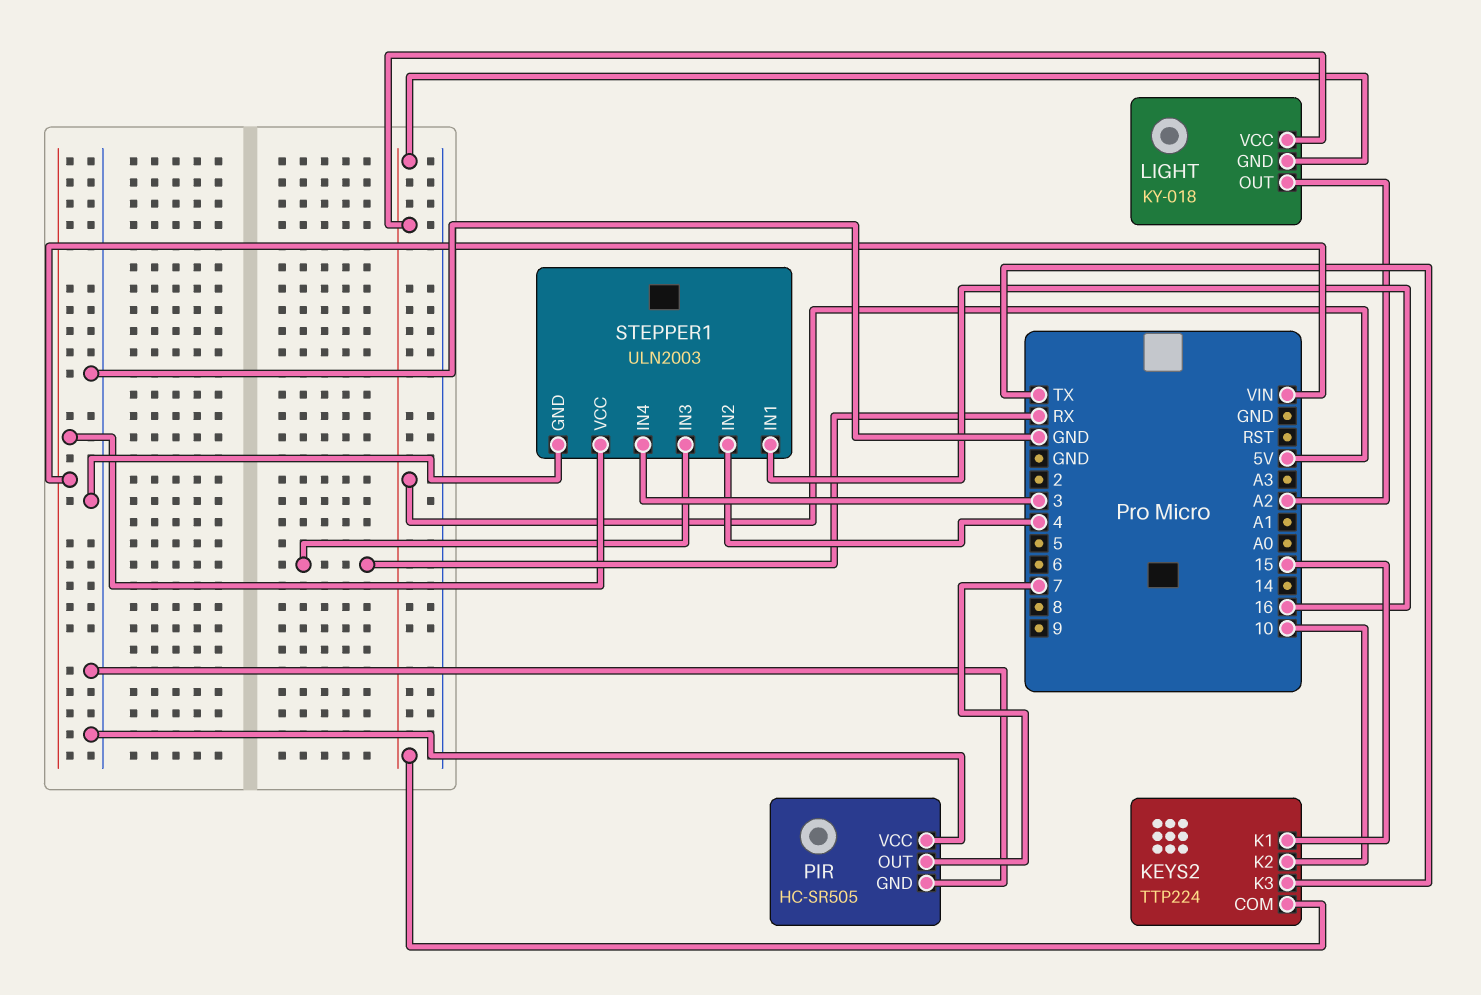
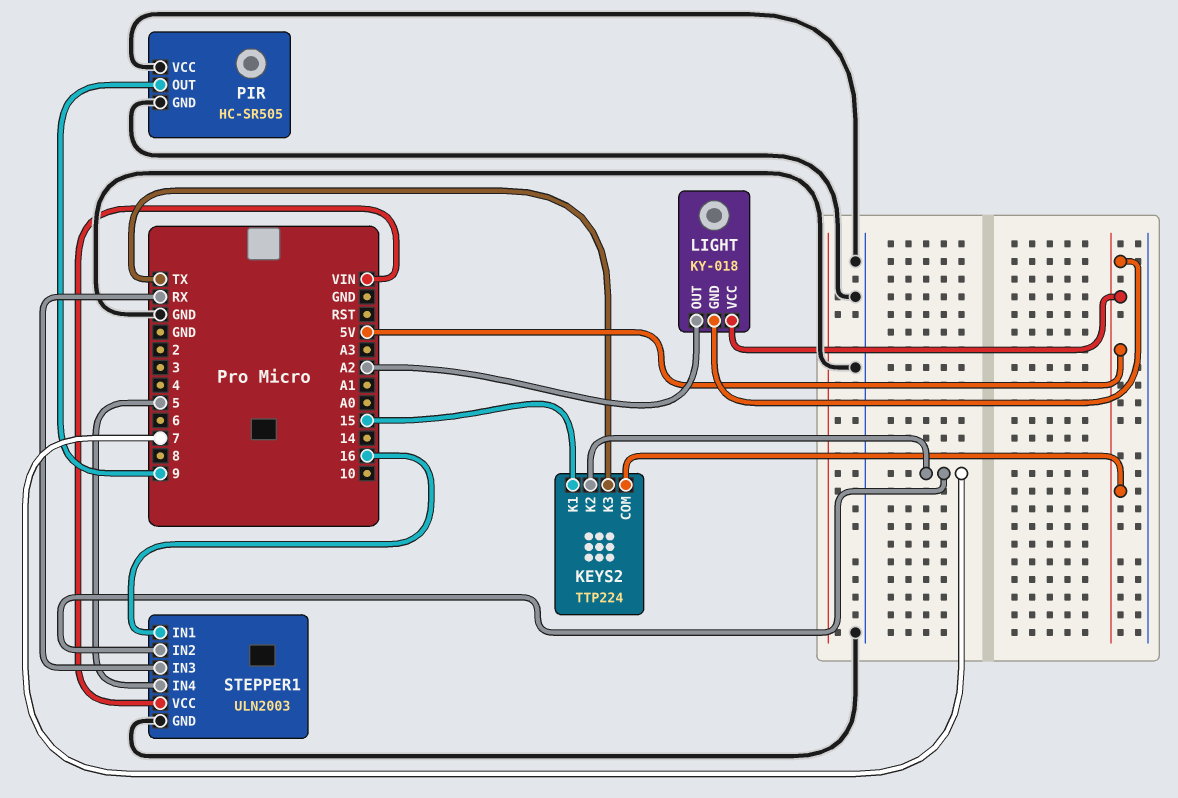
KEYS2 pin K2: 10 -> 7
PIR pin OUT: 7 -> 9
STEPPER1 pin IN2: 4 -> 7
STEPPER1 pin IN4: 3 -> 5

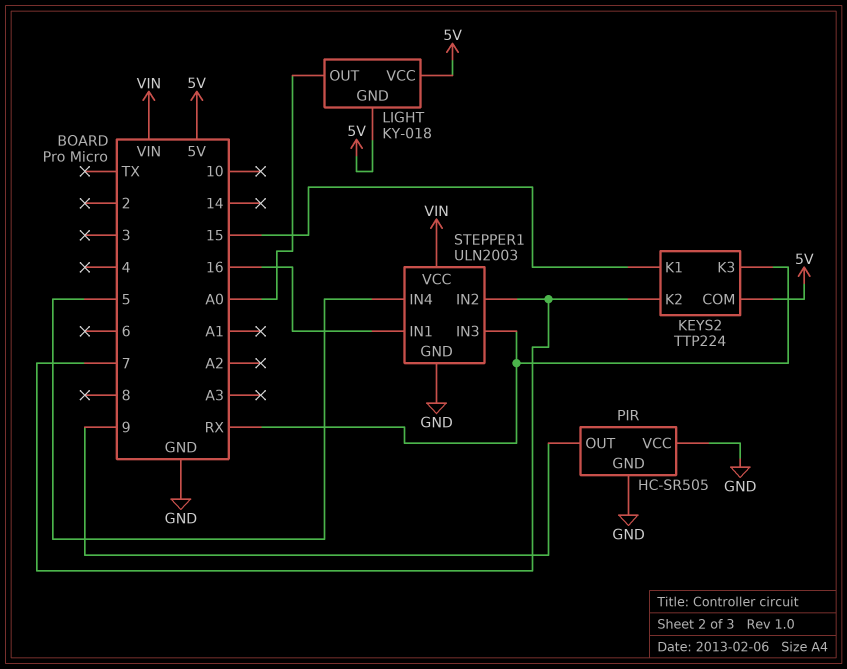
KEYS2 pin K3: TX -> RX
LIGHT pin OUT: A2 -> A0

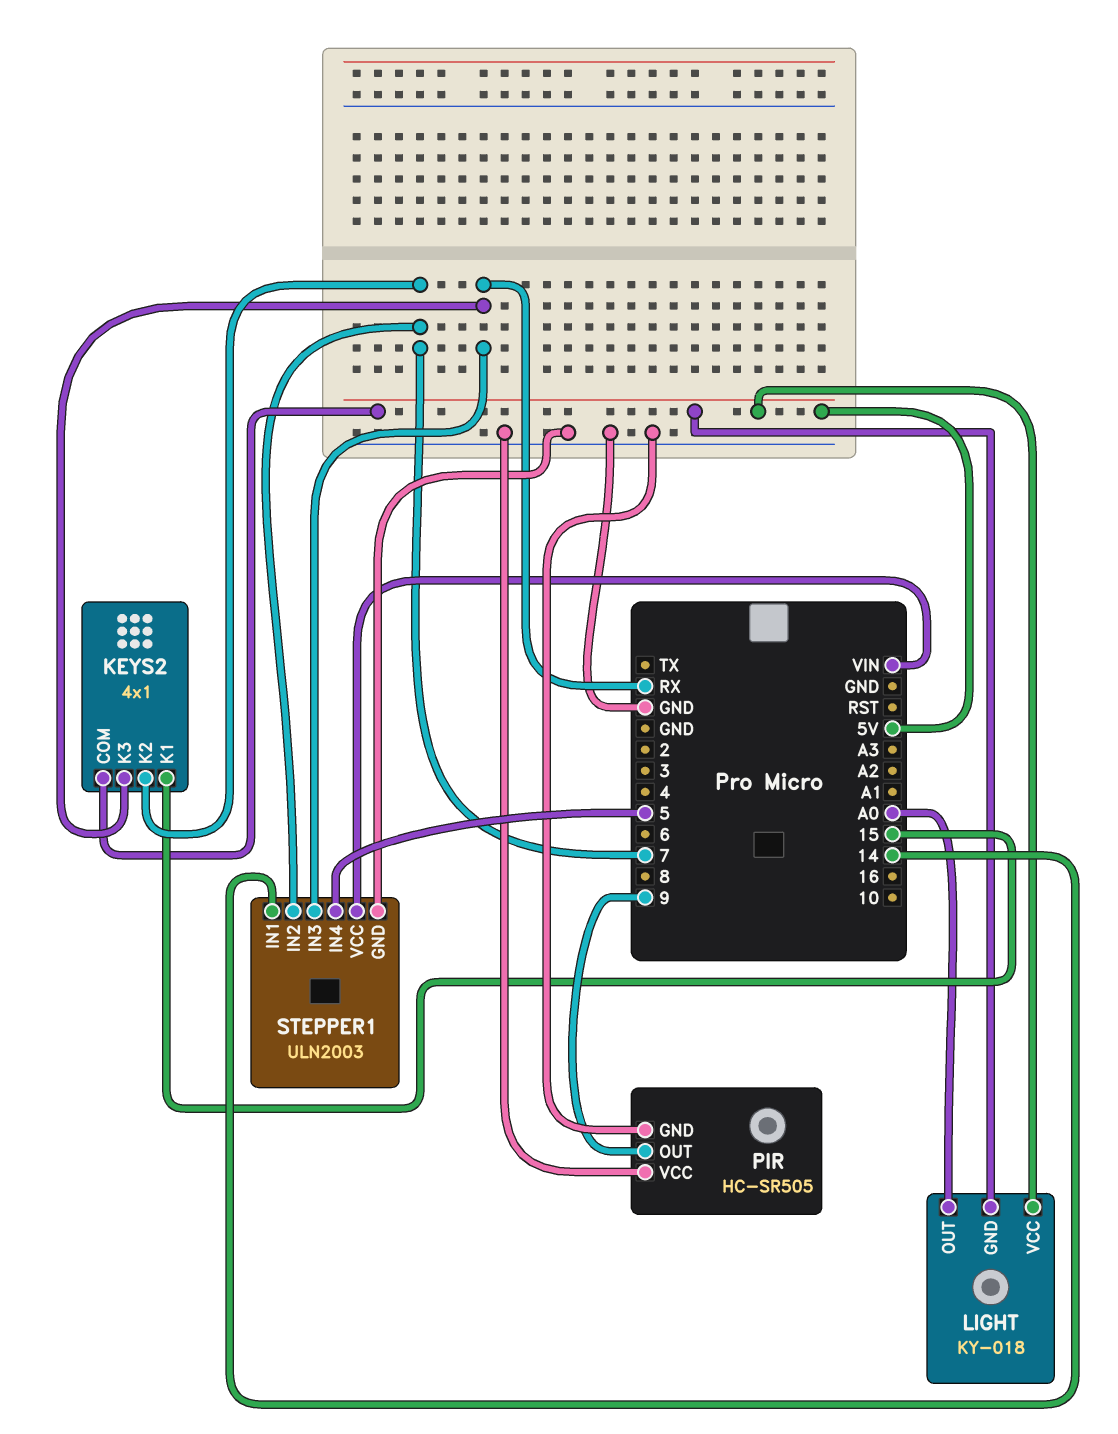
KEYS2: TTP224 -> 4x1
STEPPER1 pin IN1: 16 -> 14

